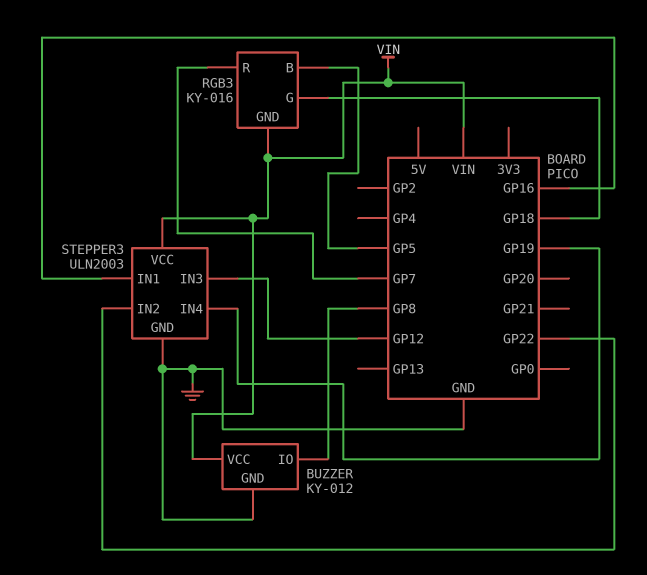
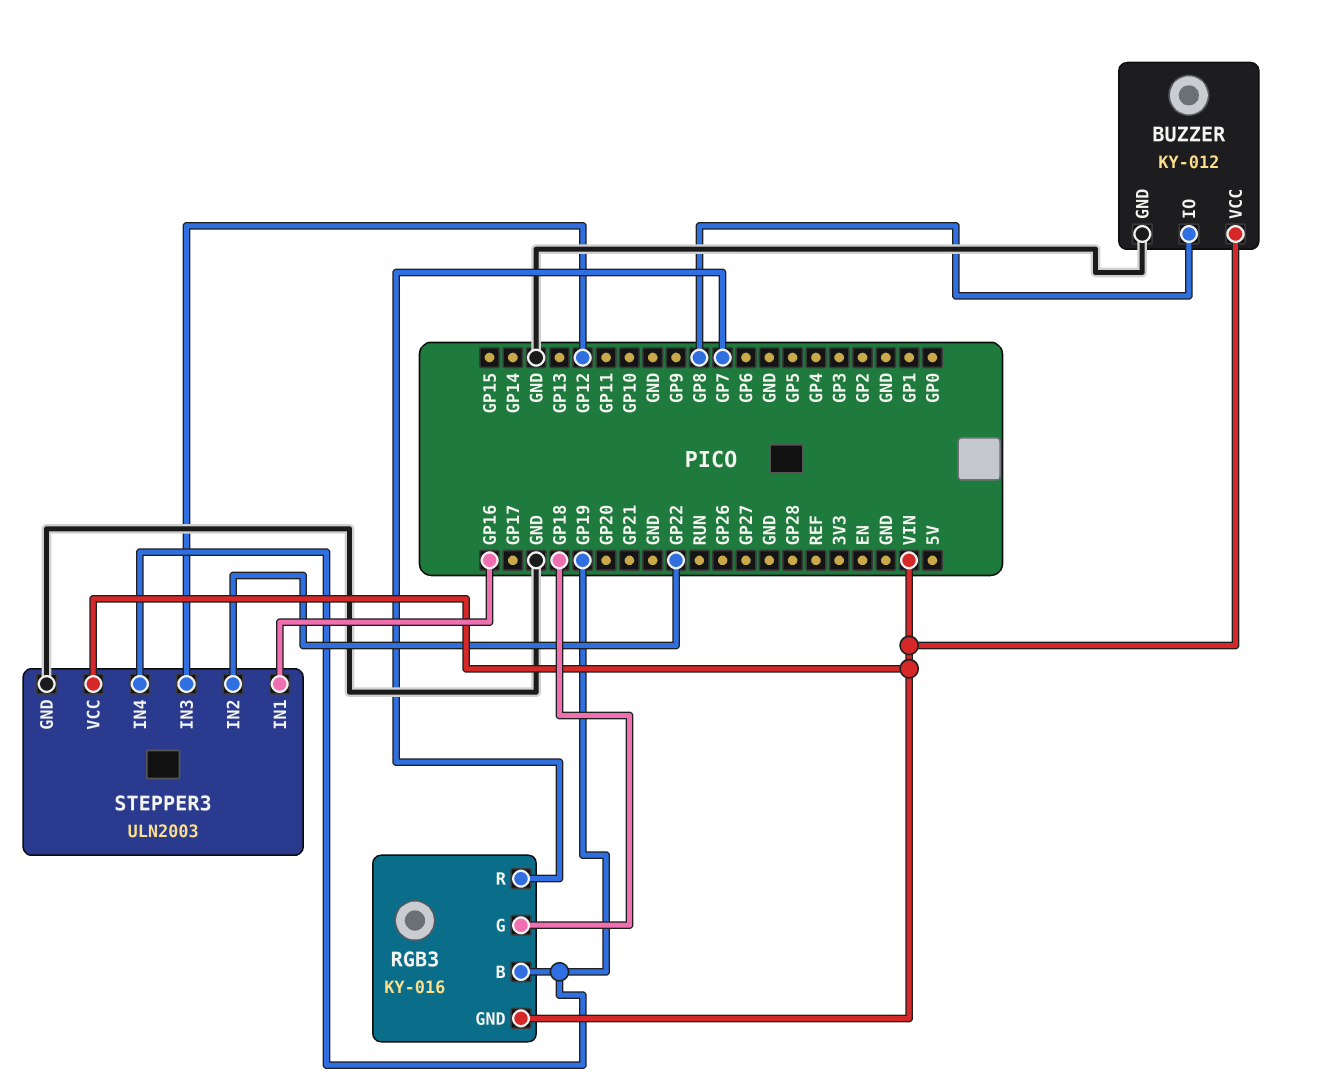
RGB3 pin B: GP5 -> GP19

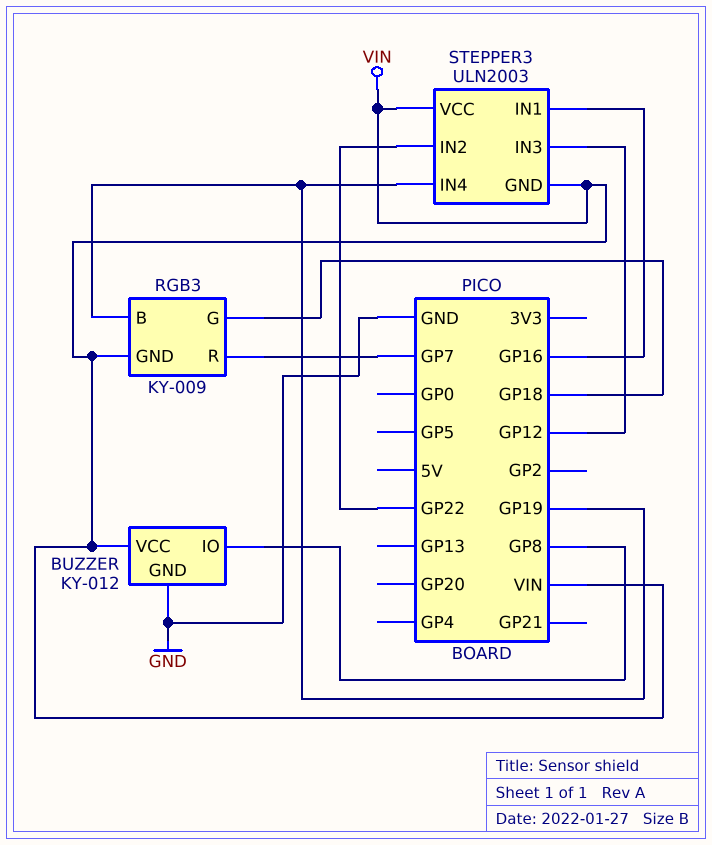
RGB3: KY-016 -> KY-009
STEPPER3 pin GND: GND -> VIN

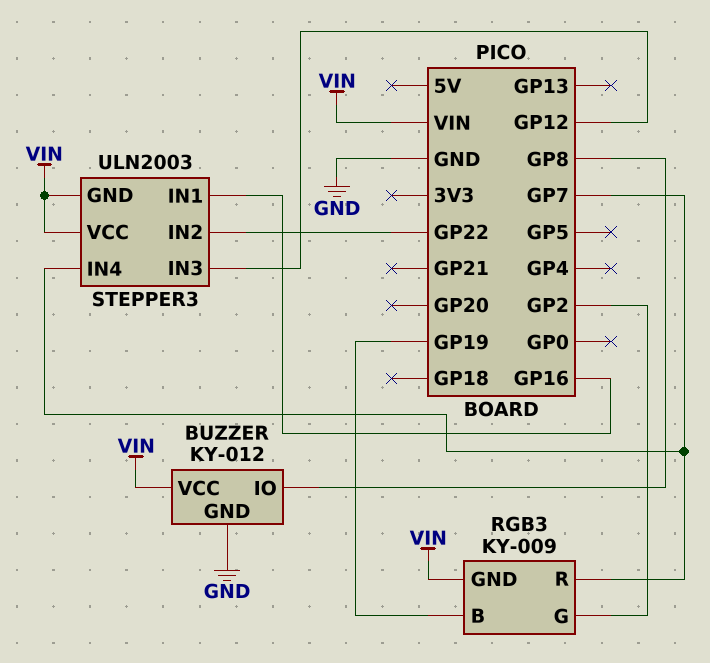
RGB3 pin G: GP18 -> GP2
STEPPER3 pin IN4: GP19 -> GP7

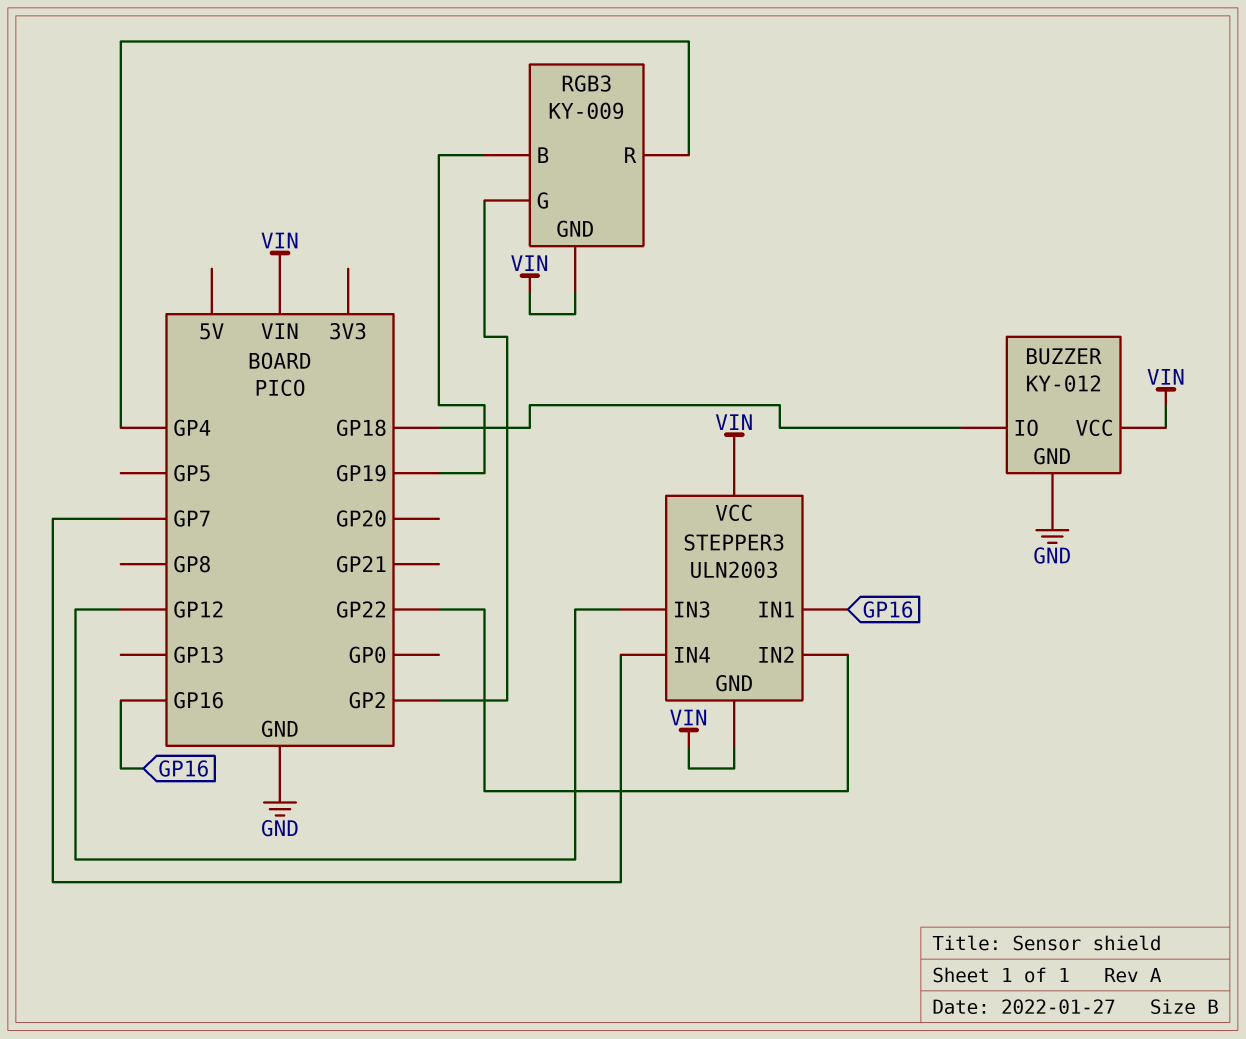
BUZZER pin IO: GP8 -> GP18
RGB3 pin R: GP7 -> GP4

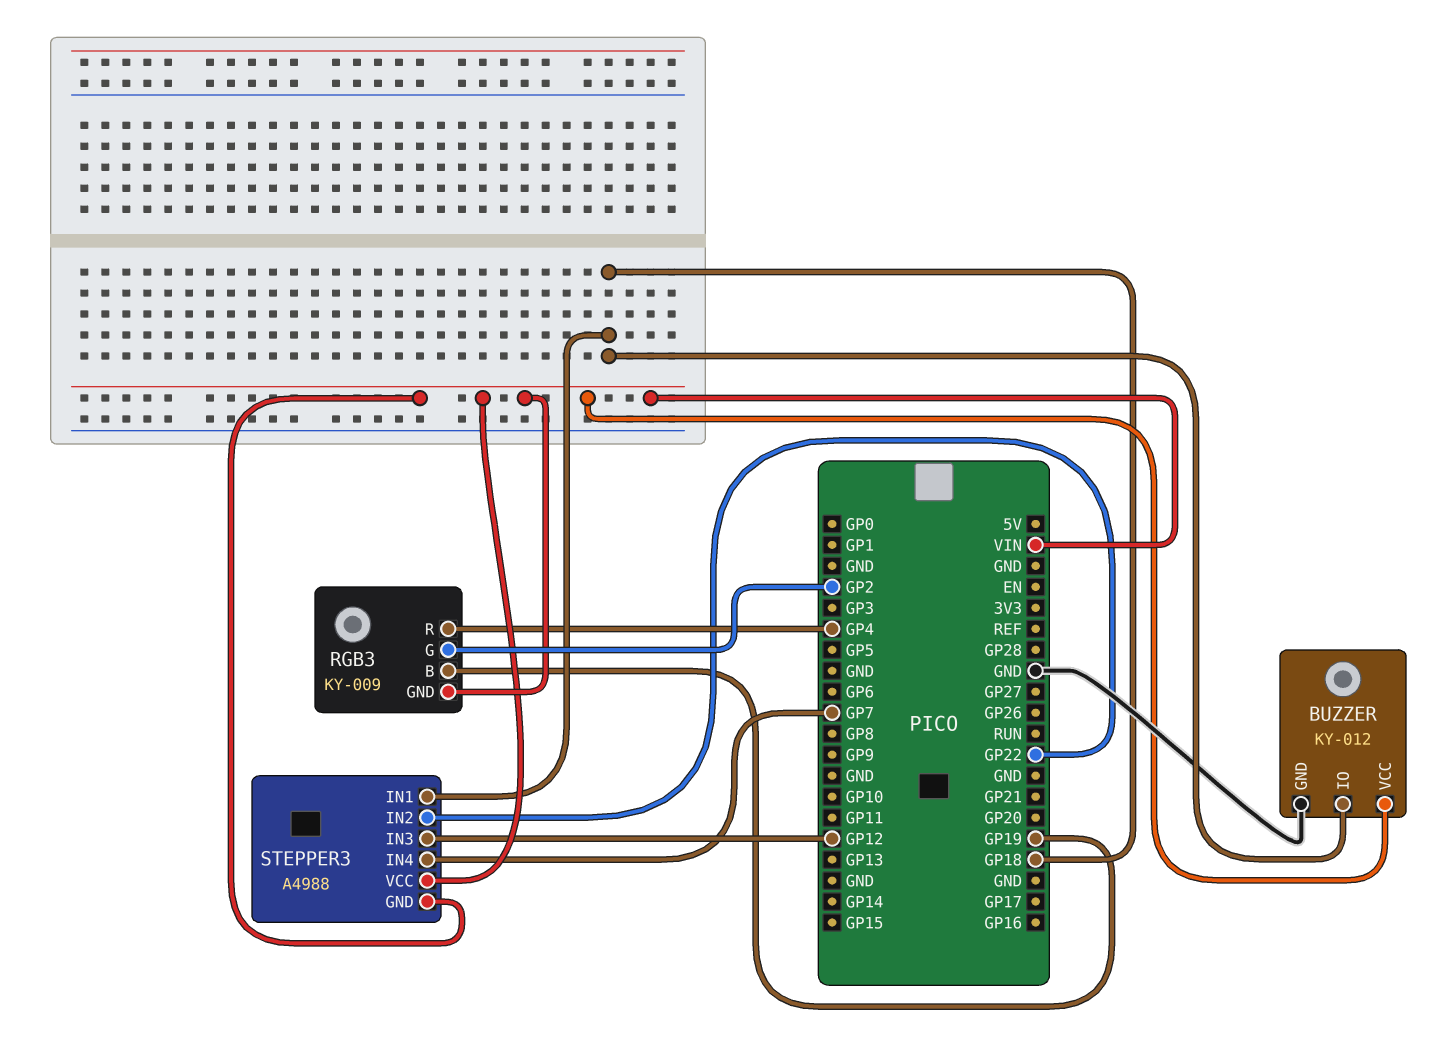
STEPPER3: ULN2003 -> A4988
STEPPER3 pin IN1: GP16 -> GP18

